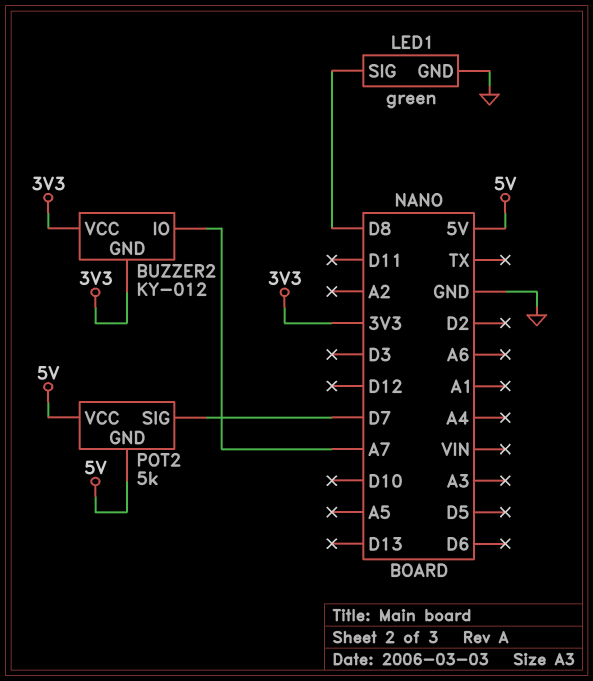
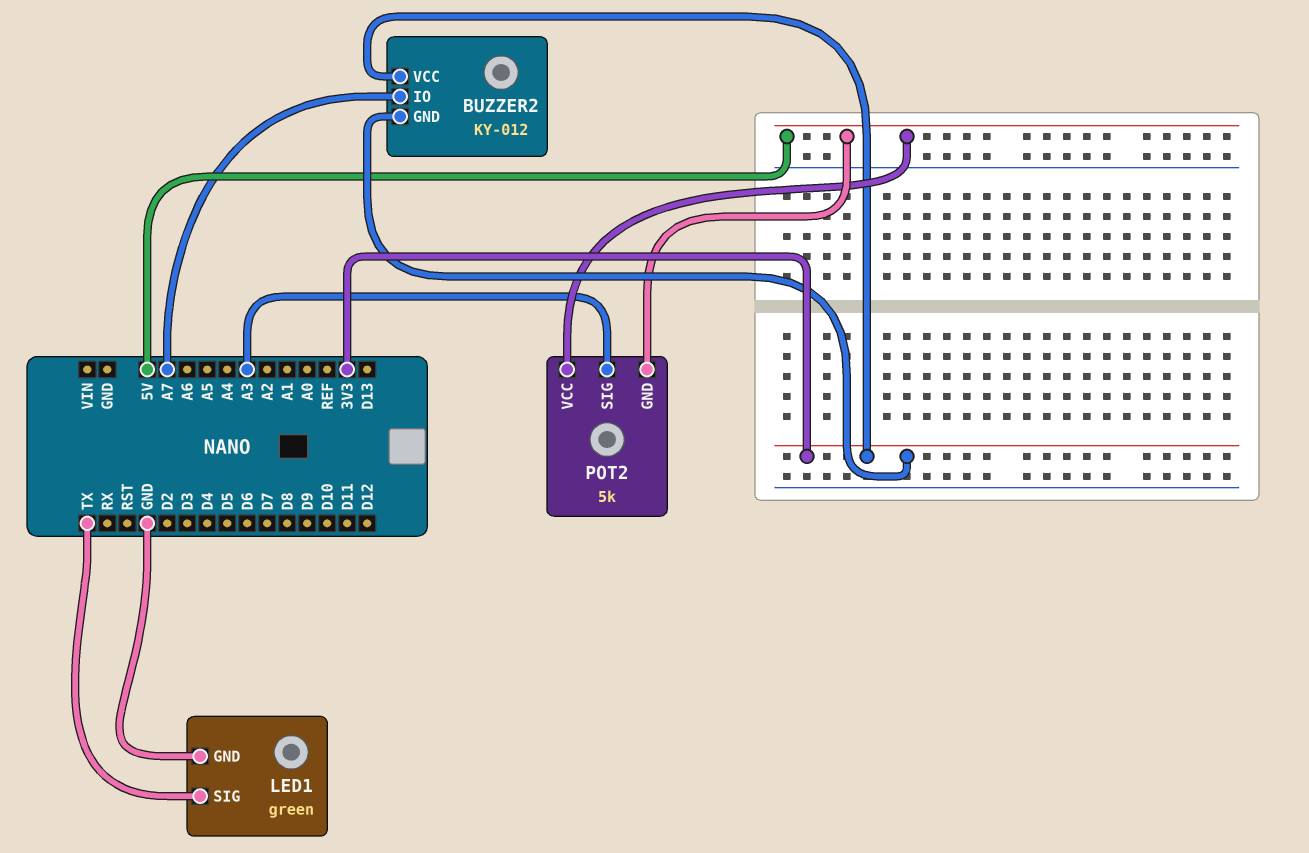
LED1 pin SIG: D8 -> TX
POT2 pin SIG: D7 -> A3

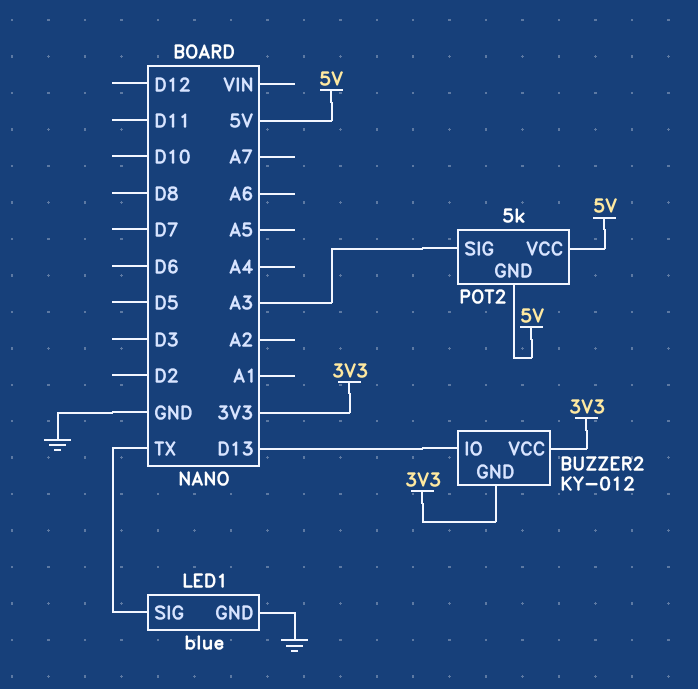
BUZZER2 pin IO: A7 -> D13
LED1: green -> blue

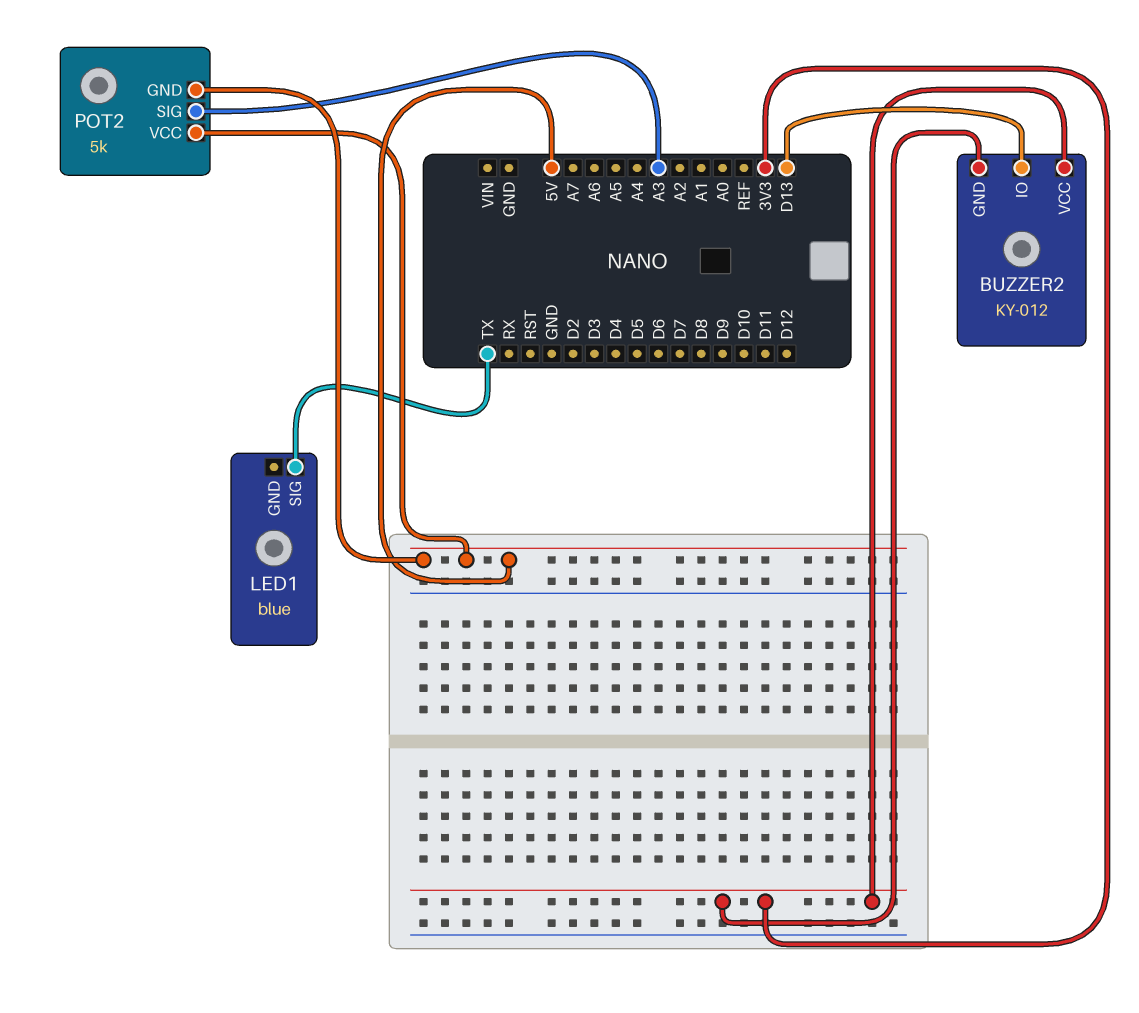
LED1 pin GND: GND -> none

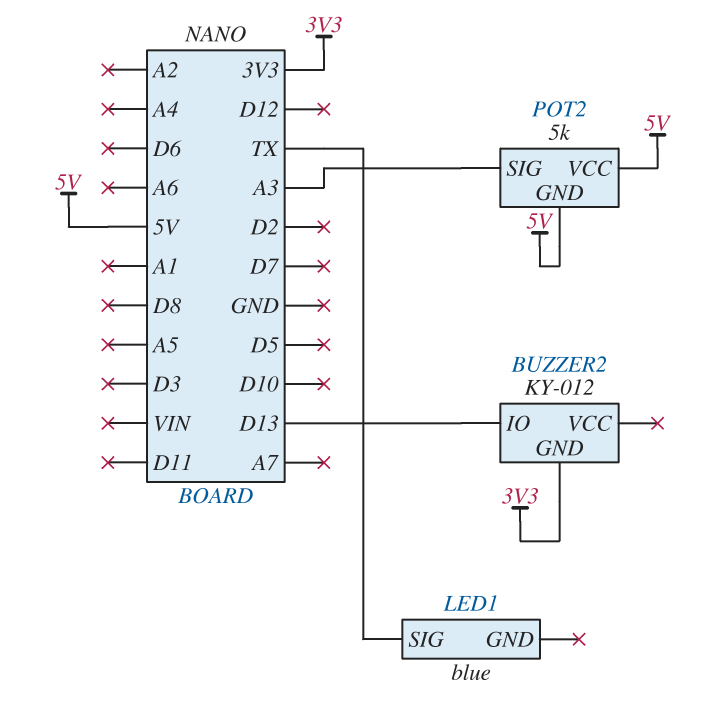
BUZZER2 pin VCC: 3V3 -> none

